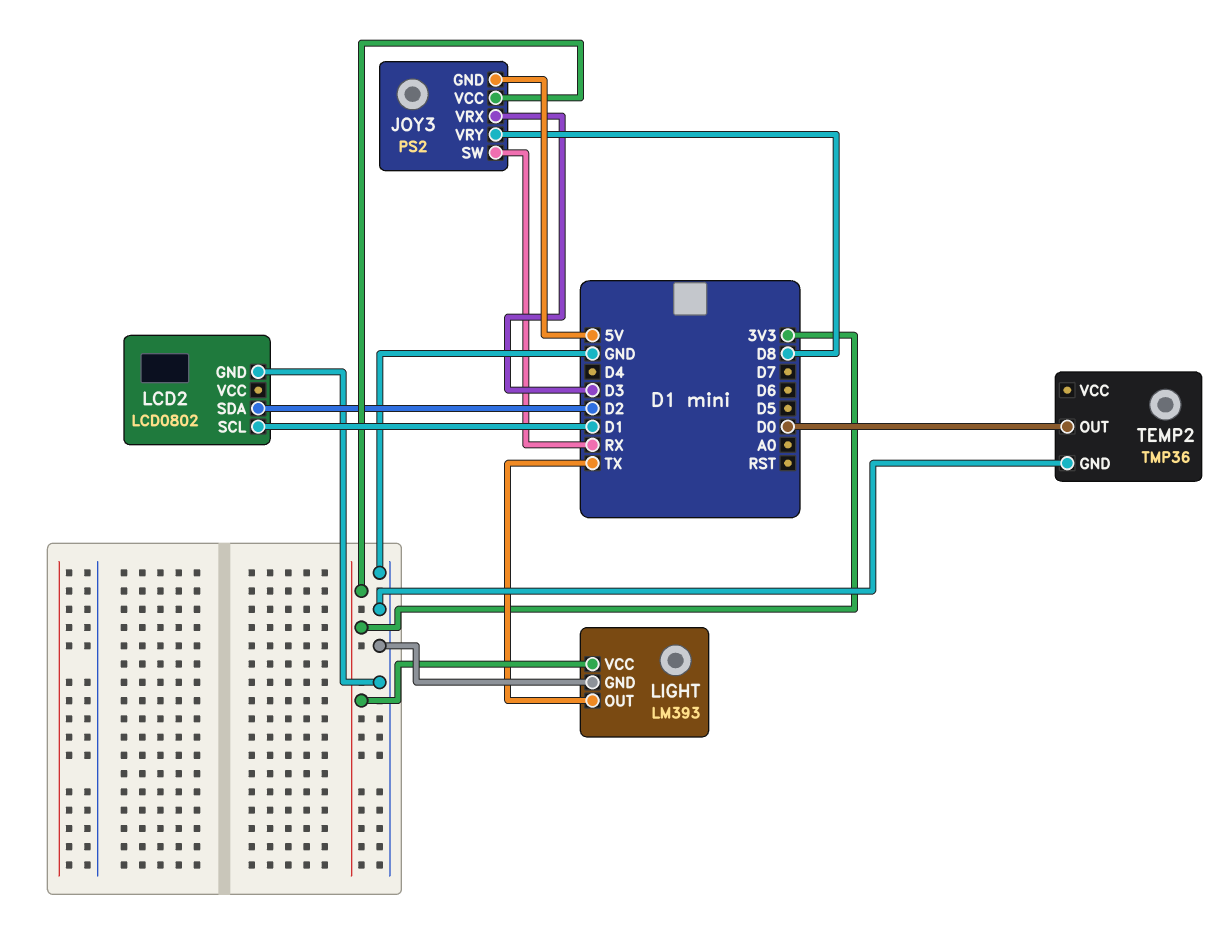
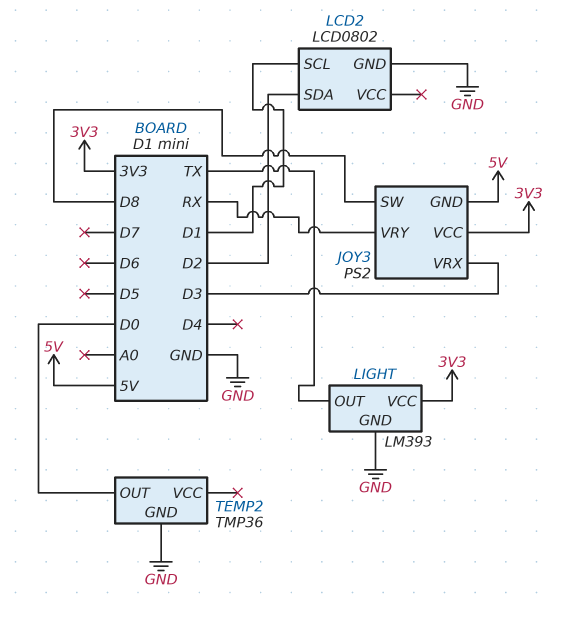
JOY3 pin SW: RX -> D8
JOY3 pin VRY: D8 -> RX

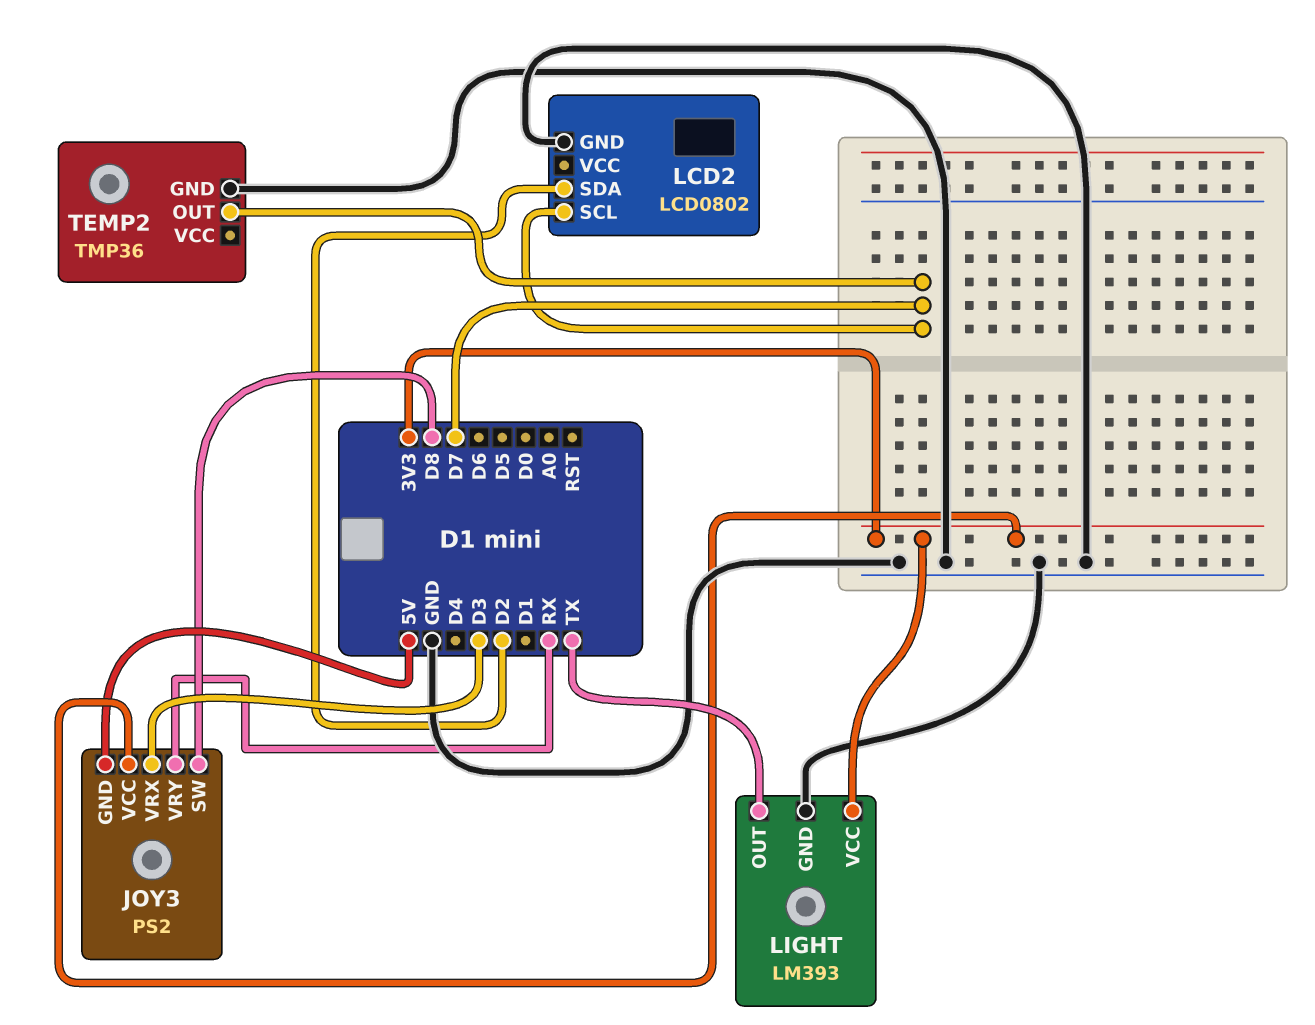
LCD2 pin SCL: D1 -> D7
TEMP2 pin OUT: D0 -> D7

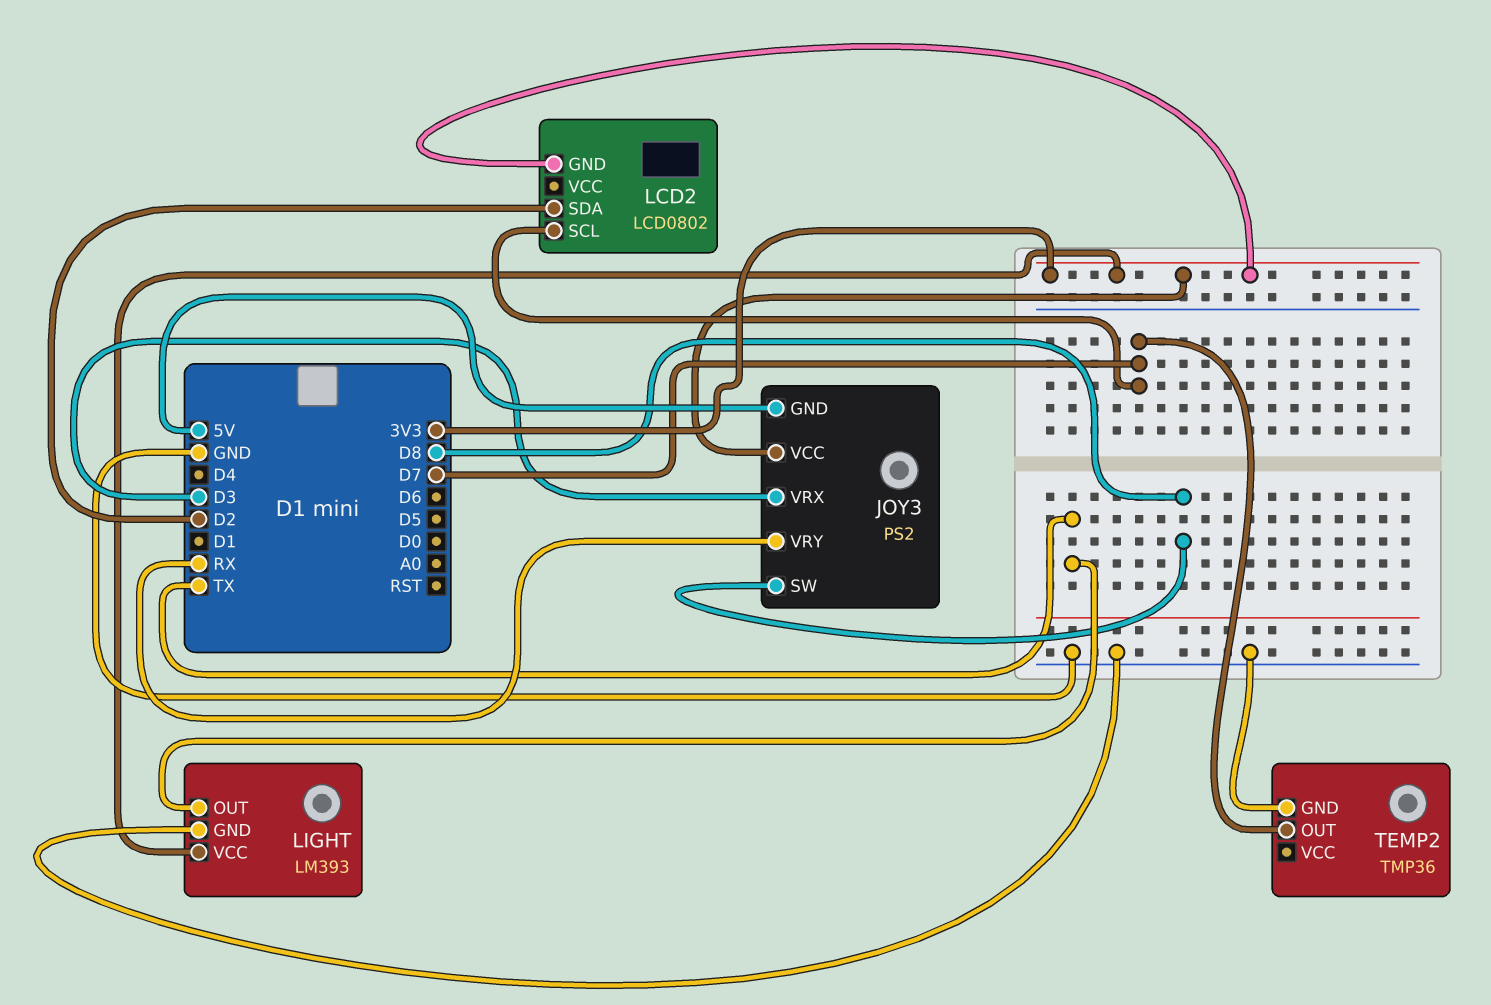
LCD2 pin GND: GND -> 3V3

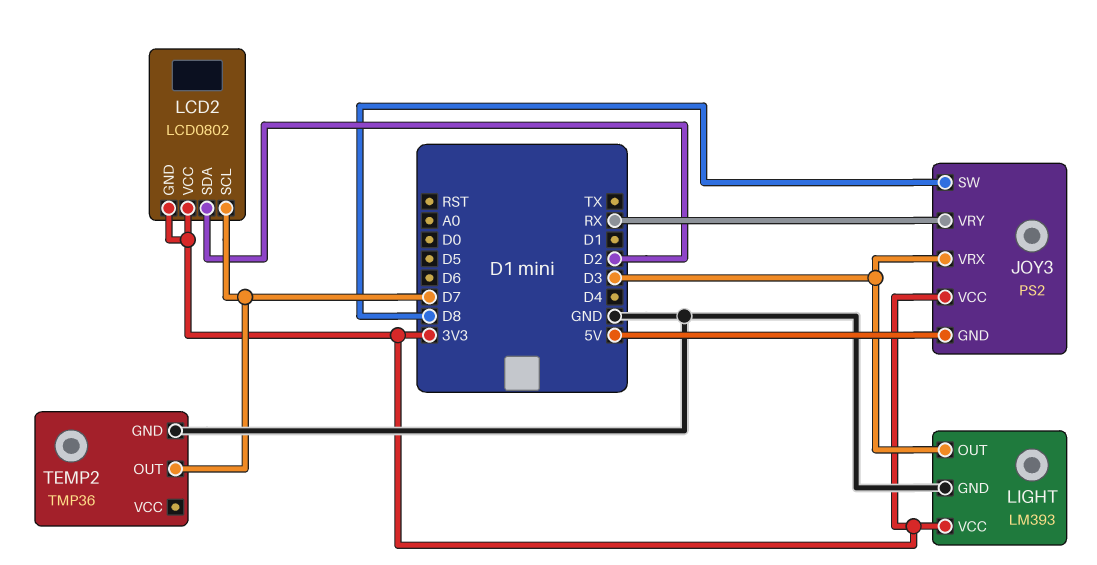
LCD2 pin VCC: none -> 3V3
LIGHT pin OUT: TX -> D3

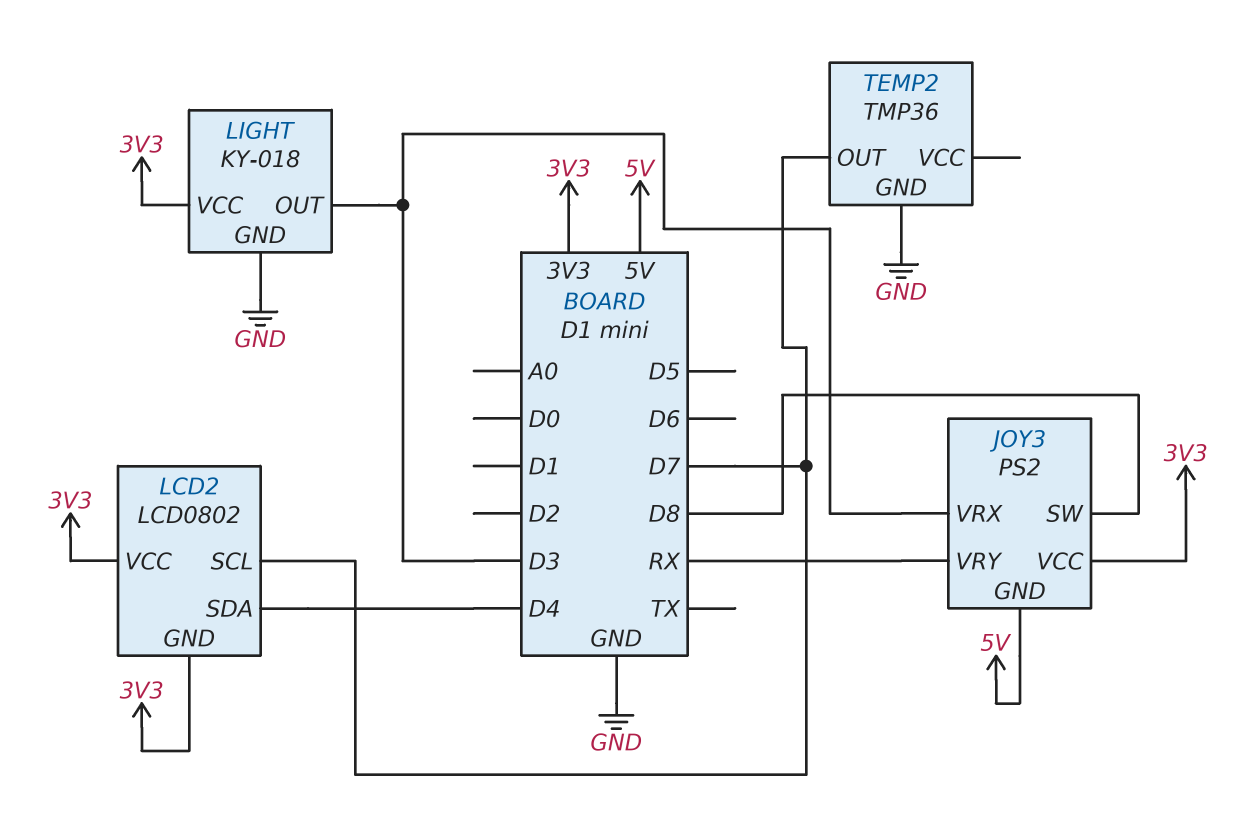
LCD2 pin SDA: D2 -> D4
LIGHT: LM393 -> KY-018

